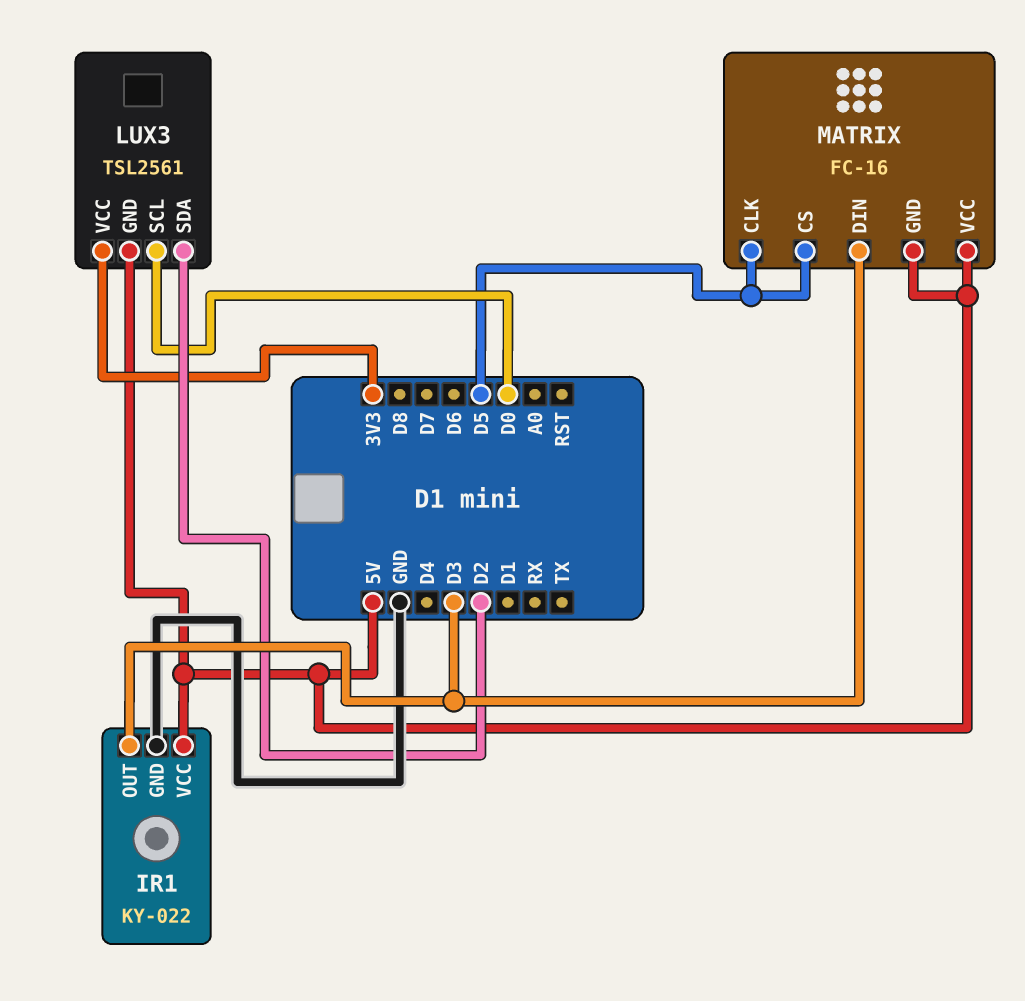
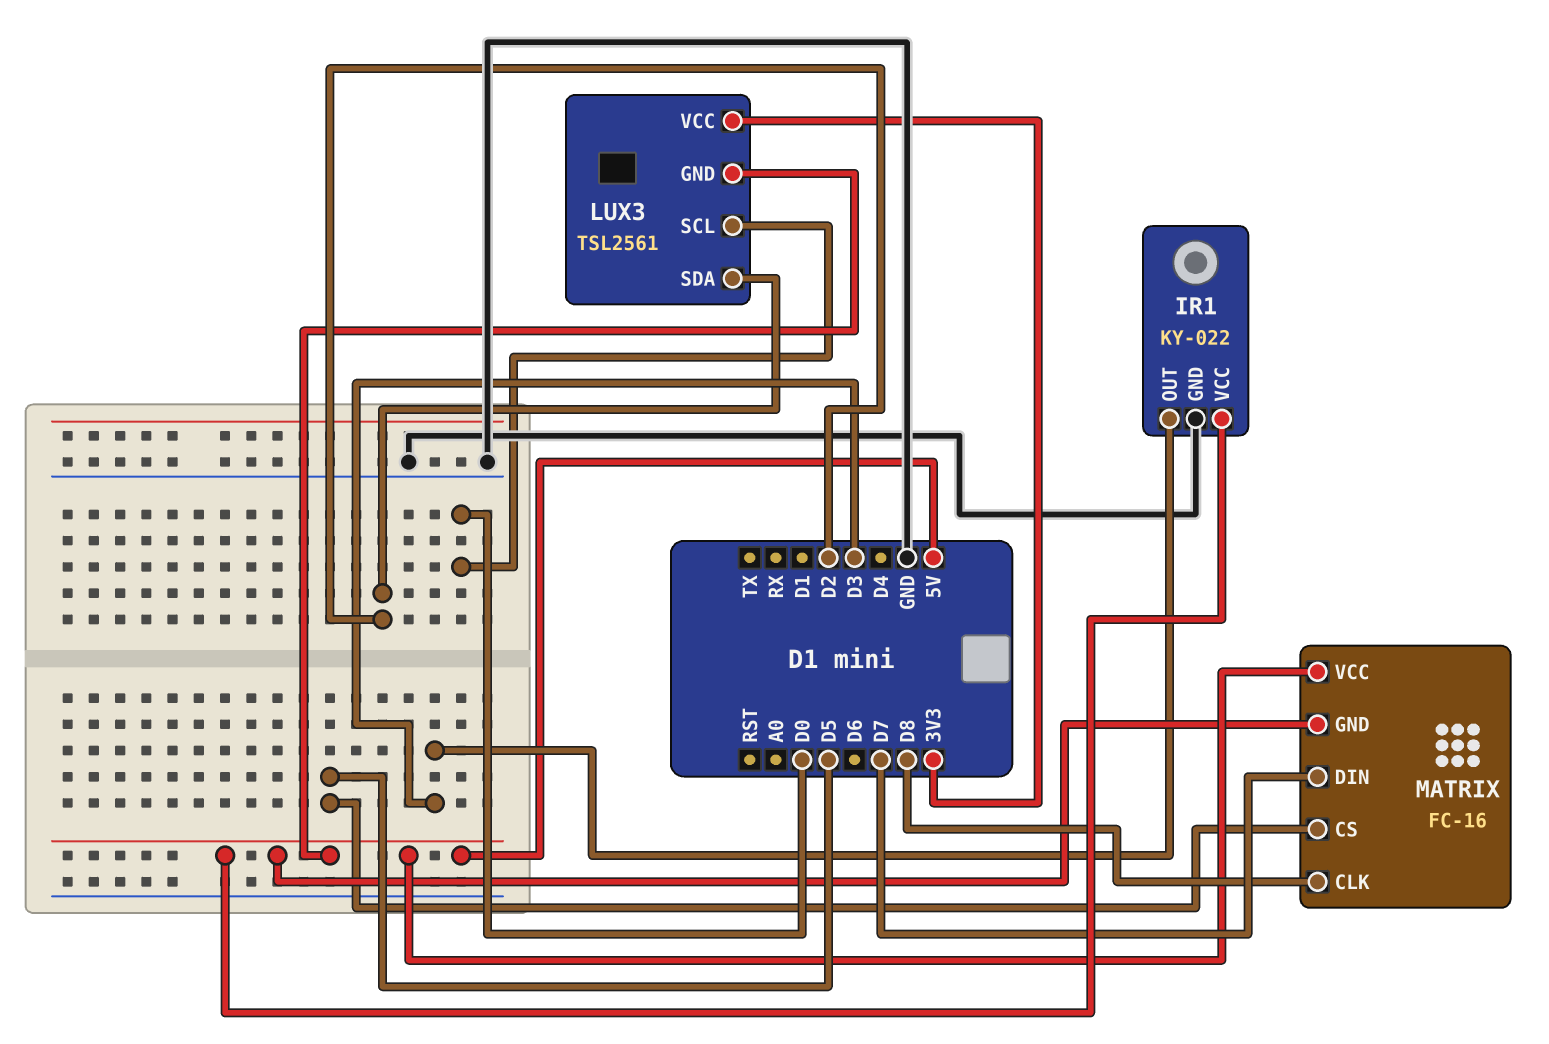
MATRIX pin CLK: D5 -> D8
MATRIX pin DIN: D3 -> D7

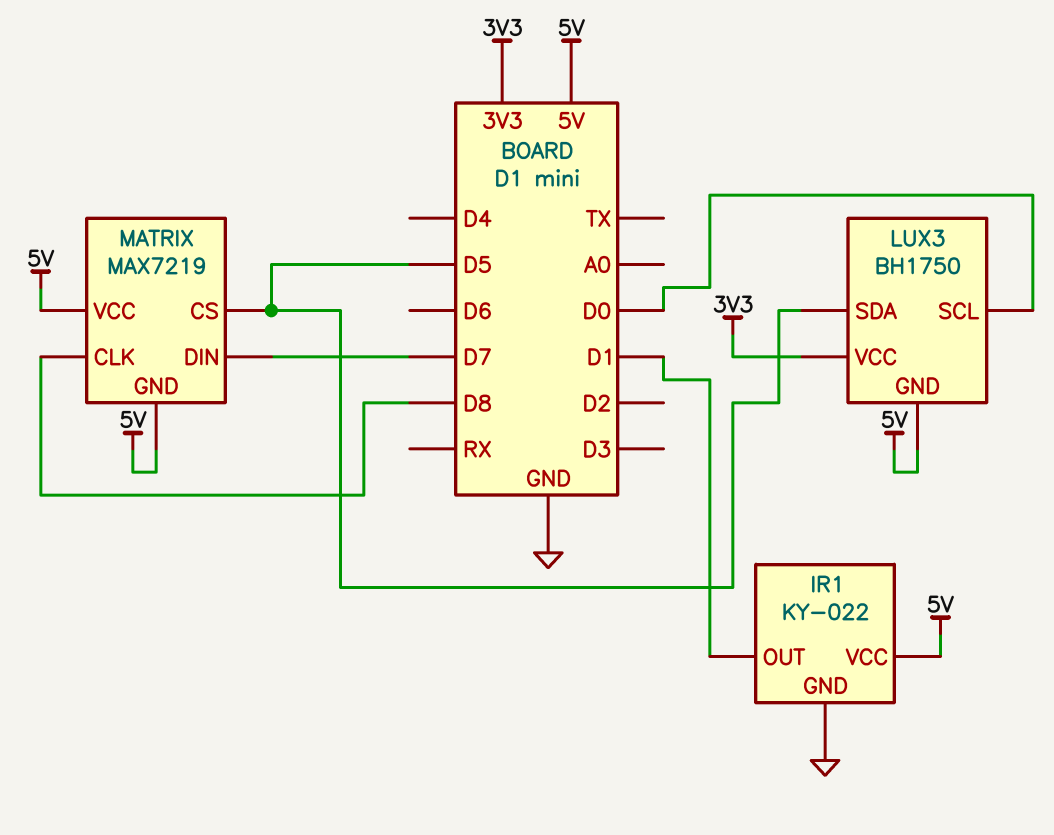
IR1 pin OUT: D3 -> D1
LUX3: TSL2561 -> BH1750
LUX3 pin SDA: D2 -> D5
MATRIX: FC-16 -> MAX7219

